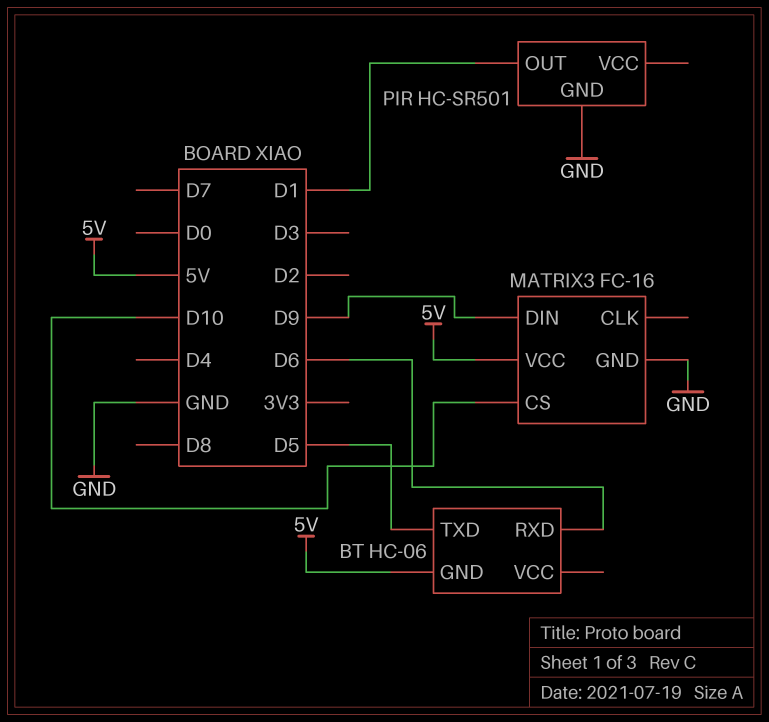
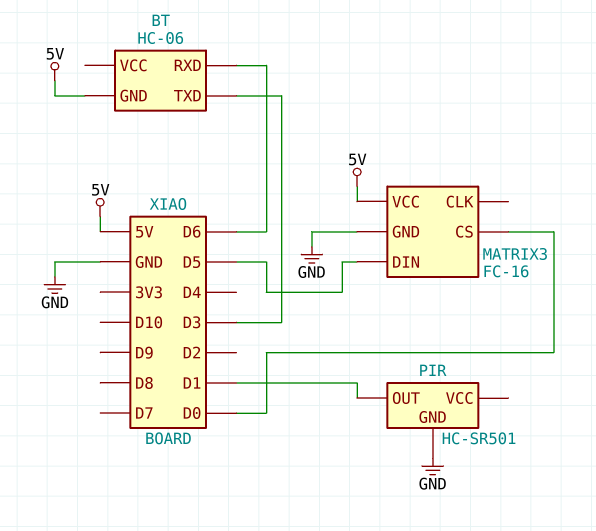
BT pin TXD: D5 -> D3
MATRIX3 pin CS: D10 -> D0
MATRIX3 pin DIN: D9 -> D5

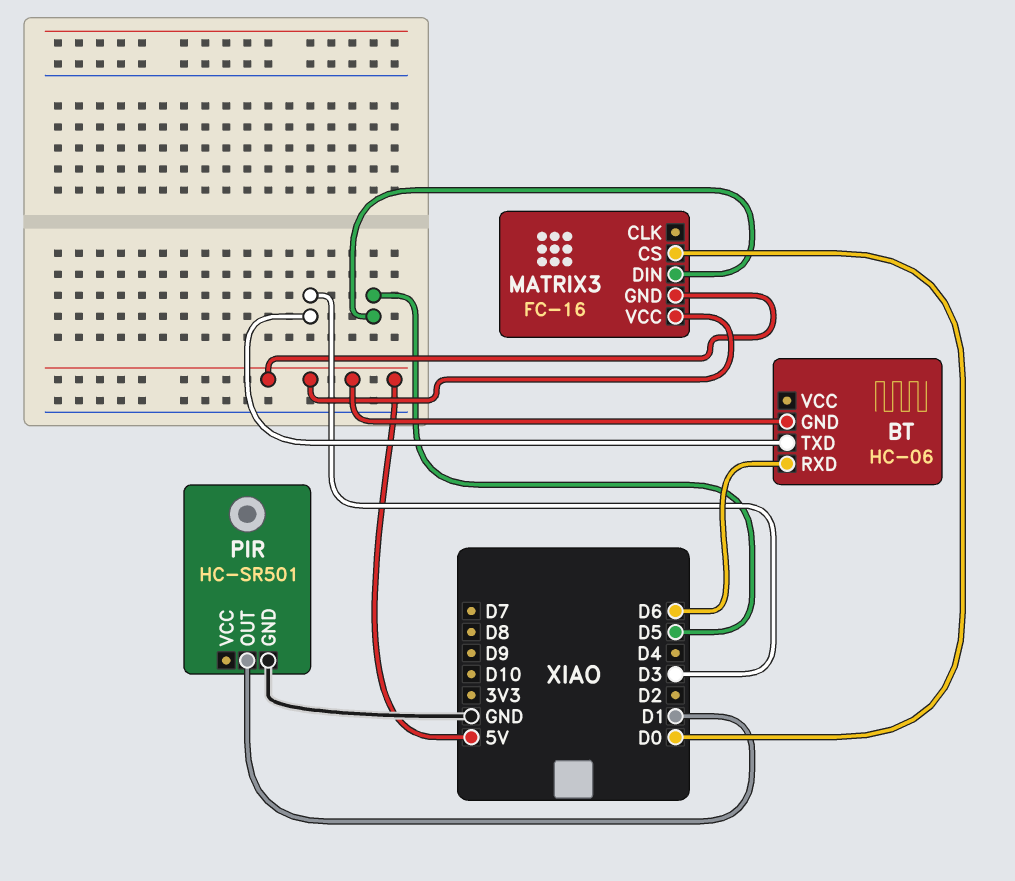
MATRIX3 pin GND: GND -> 5V

